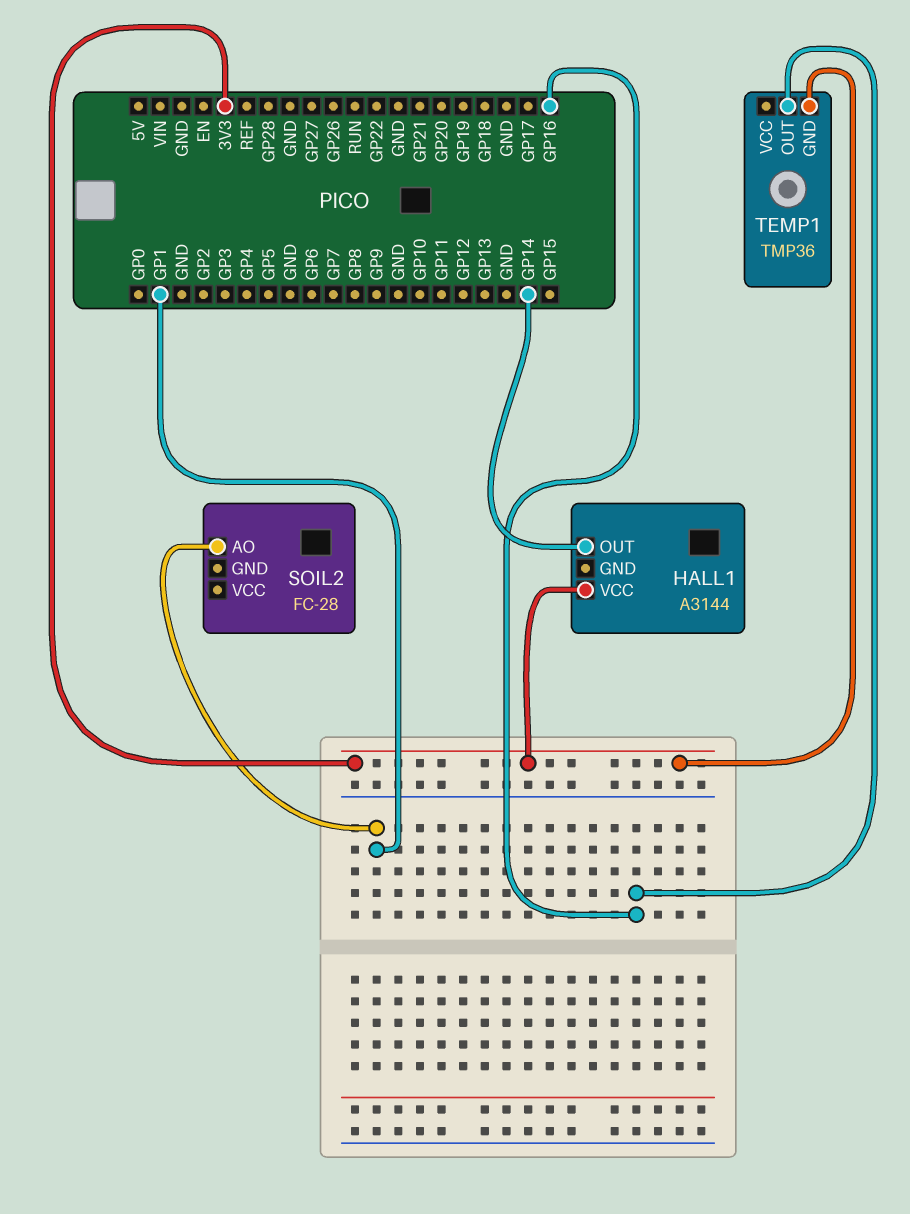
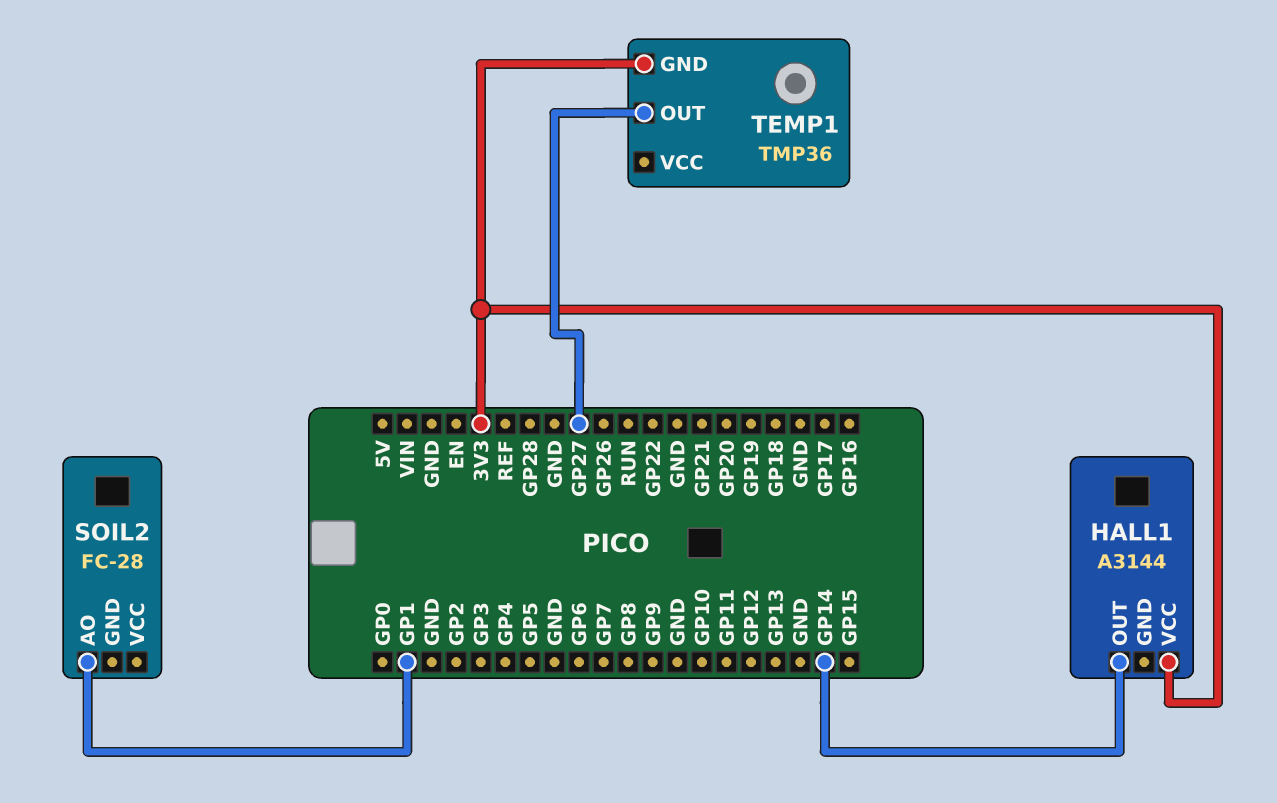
TEMP1 pin OUT: GP16 -> GP27

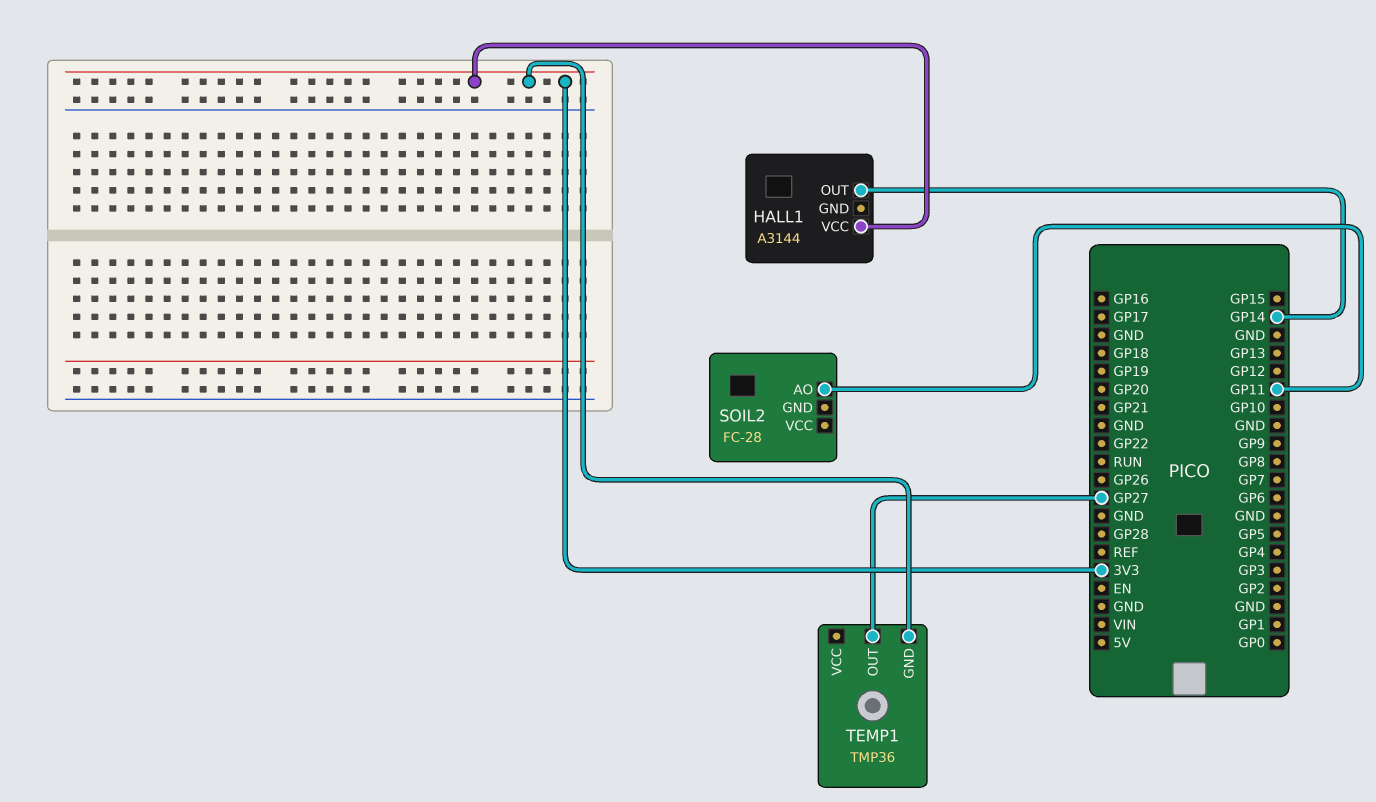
SOIL2 pin AO: GP1 -> GP11

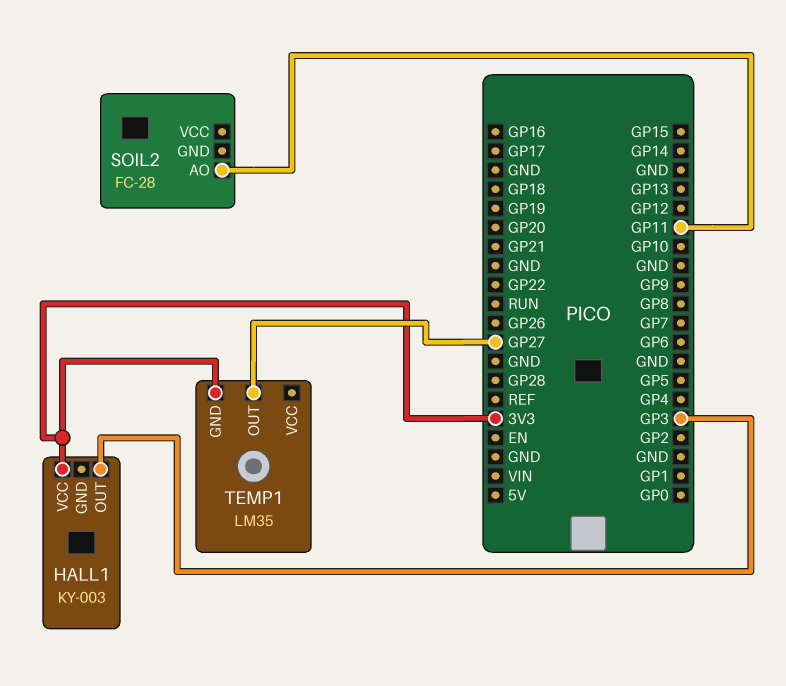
HALL1: A3144 -> KY-003
HALL1 pin OUT: GP14 -> GP3
TEMP1: TMP36 -> LM35

